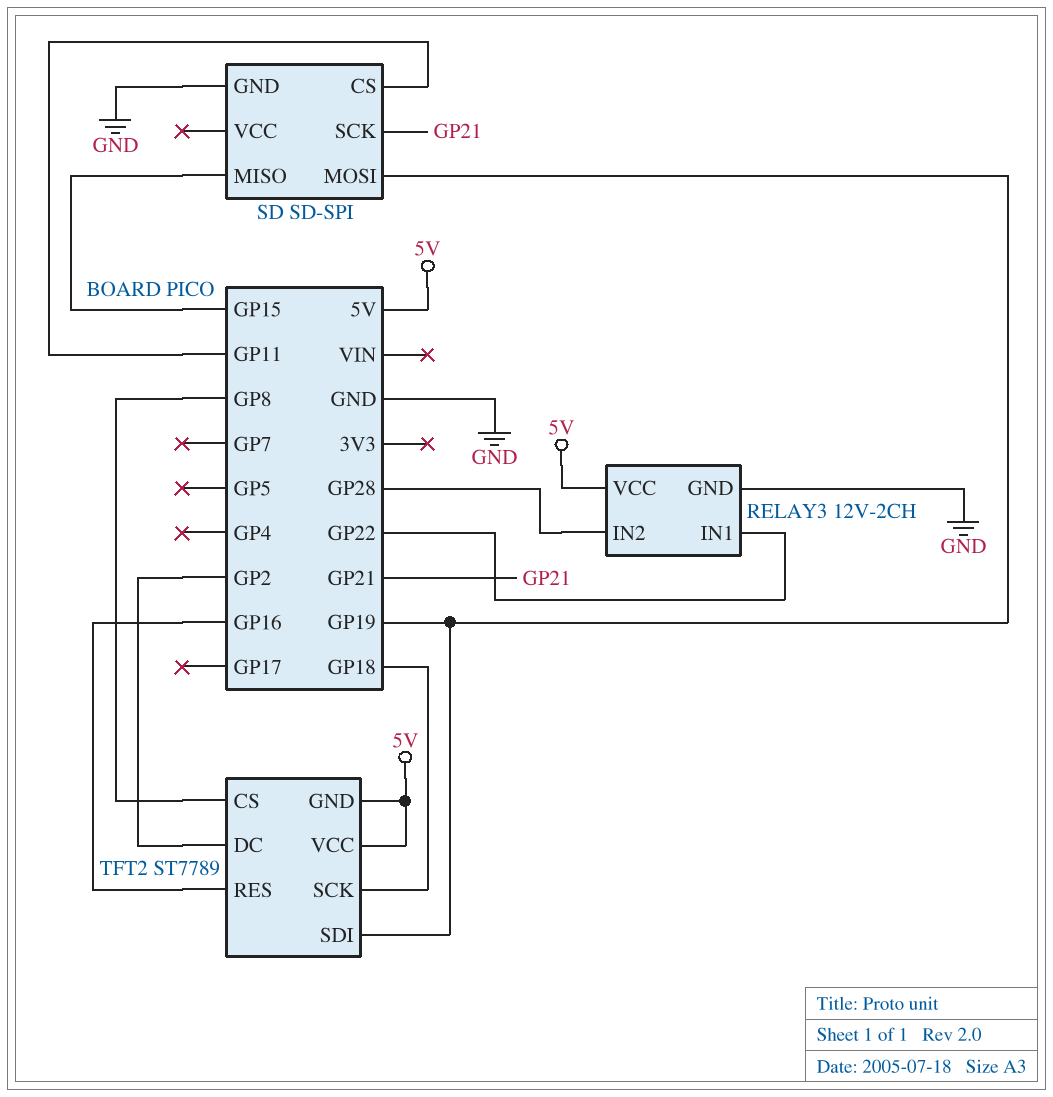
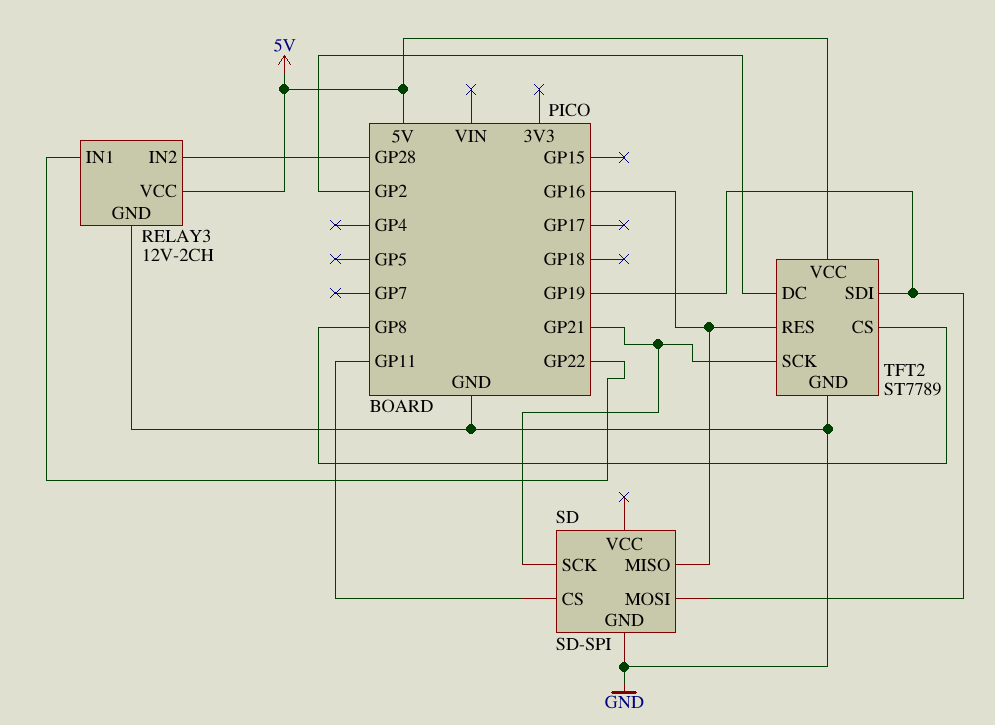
SD pin MISO: GP15 -> GP16
TFT2 pin GND: 5V -> GND
TFT2 pin SCK: GP18 -> GP21

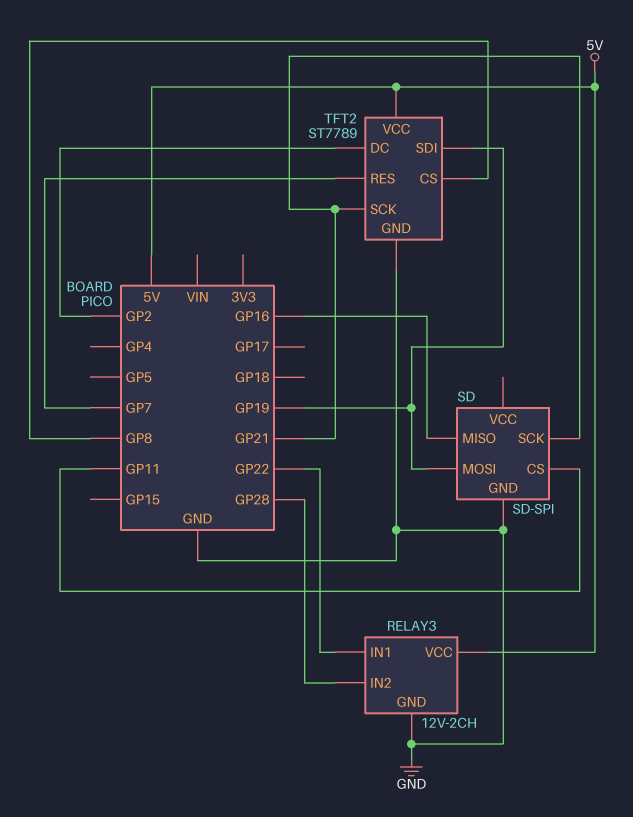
TFT2 pin RES: GP16 -> GP7

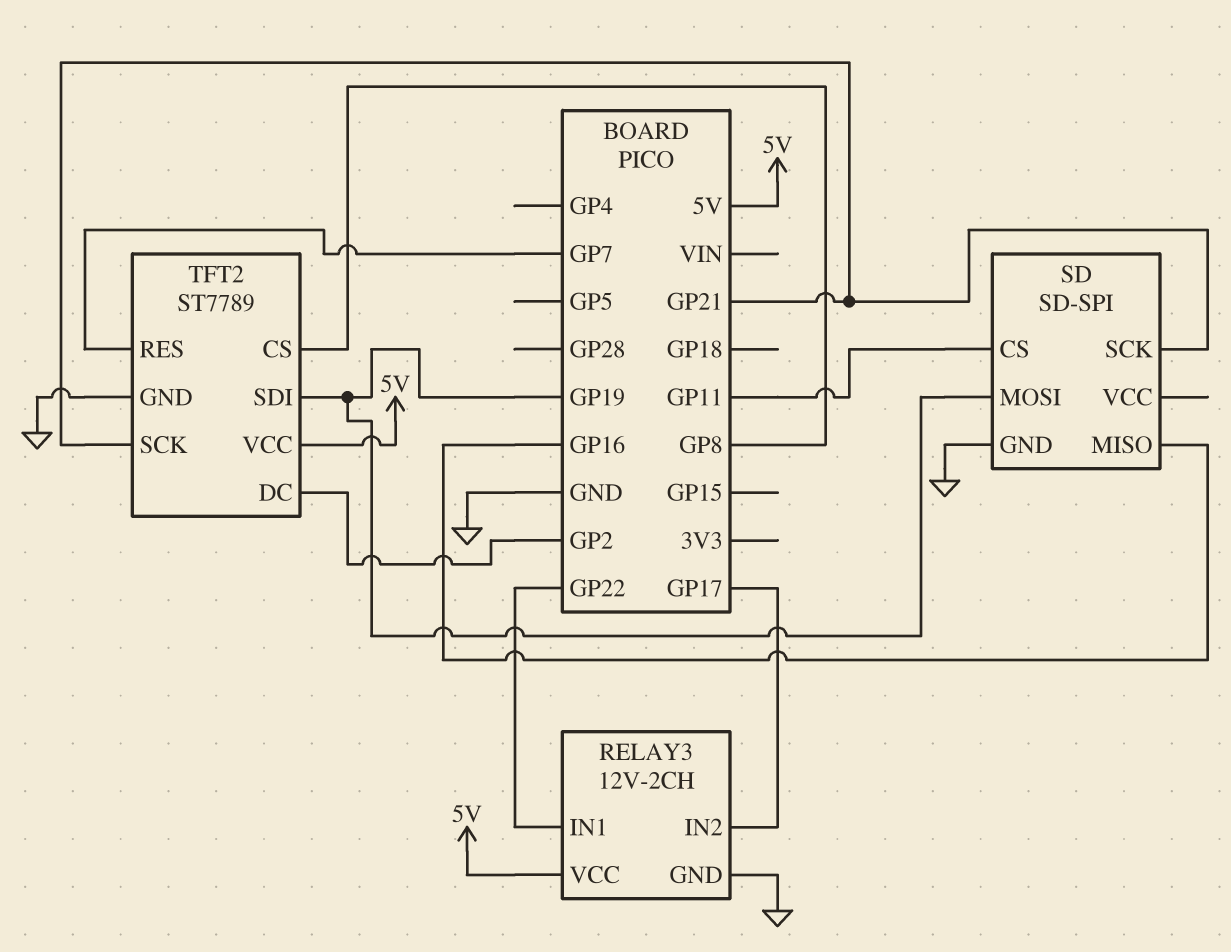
RELAY3 pin IN2: GP28 -> GP17

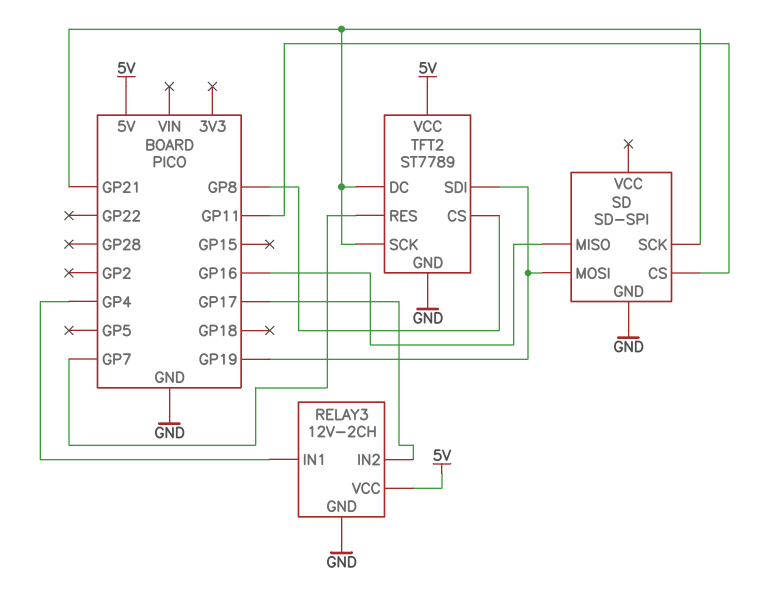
RELAY3 pin IN1: GP22 -> GP4
TFT2 pin DC: GP2 -> GP21

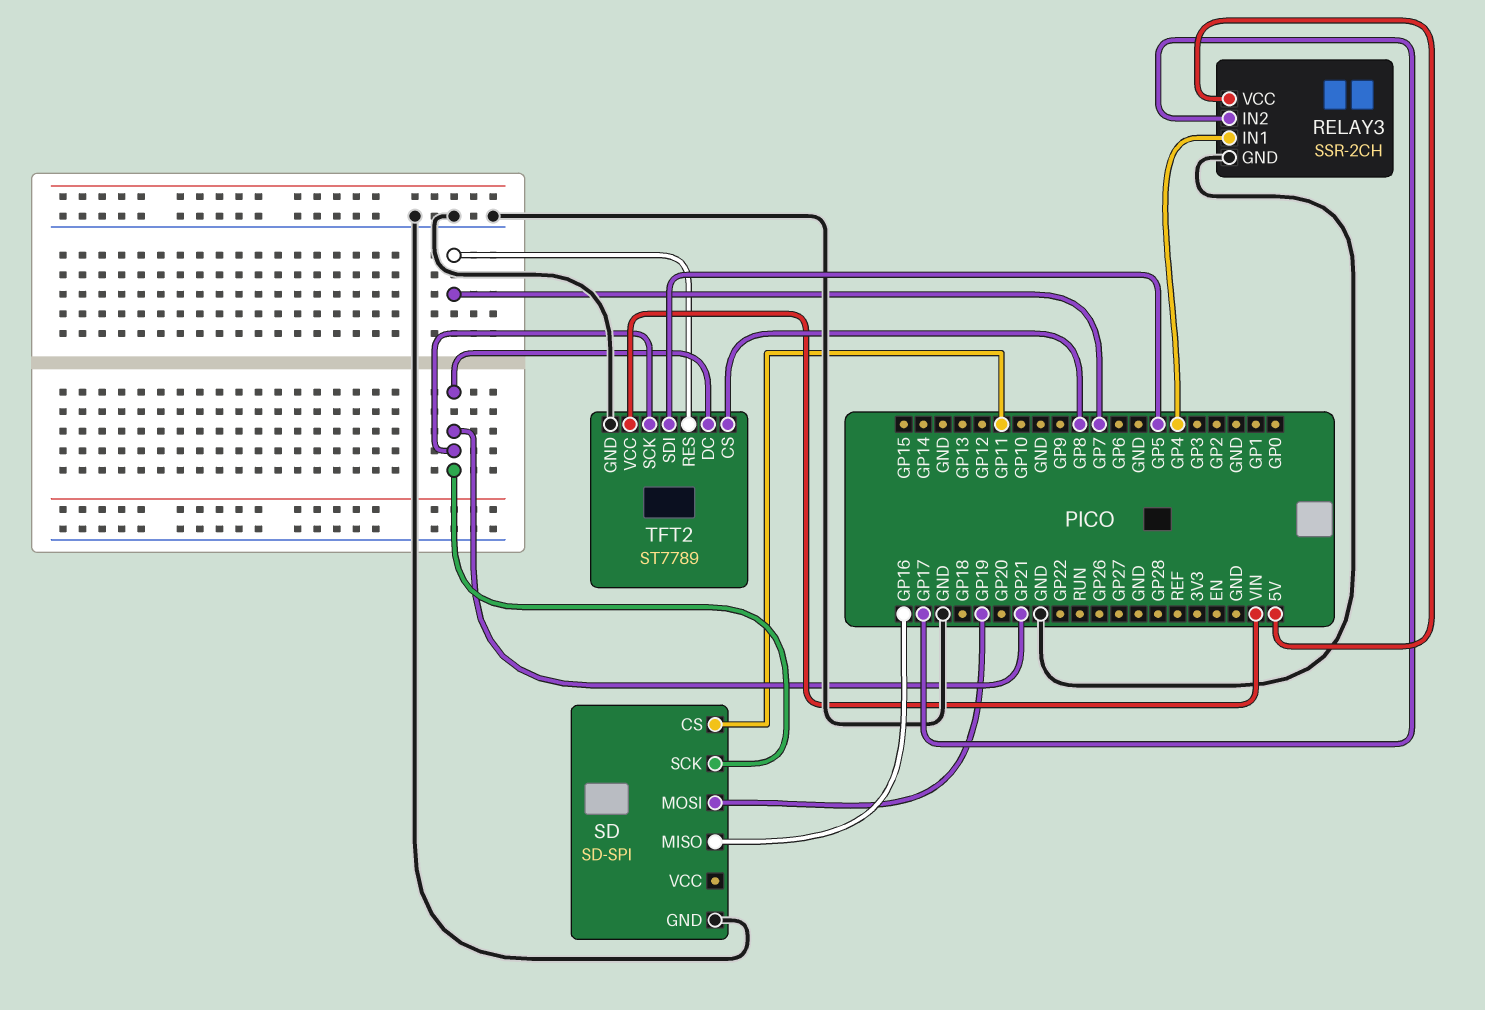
RELAY3: 12V-2CH -> SSR-2CH
TFT2 pin SDI: GP19 -> GP5
TFT2 pin VCC: 5V -> VIN

